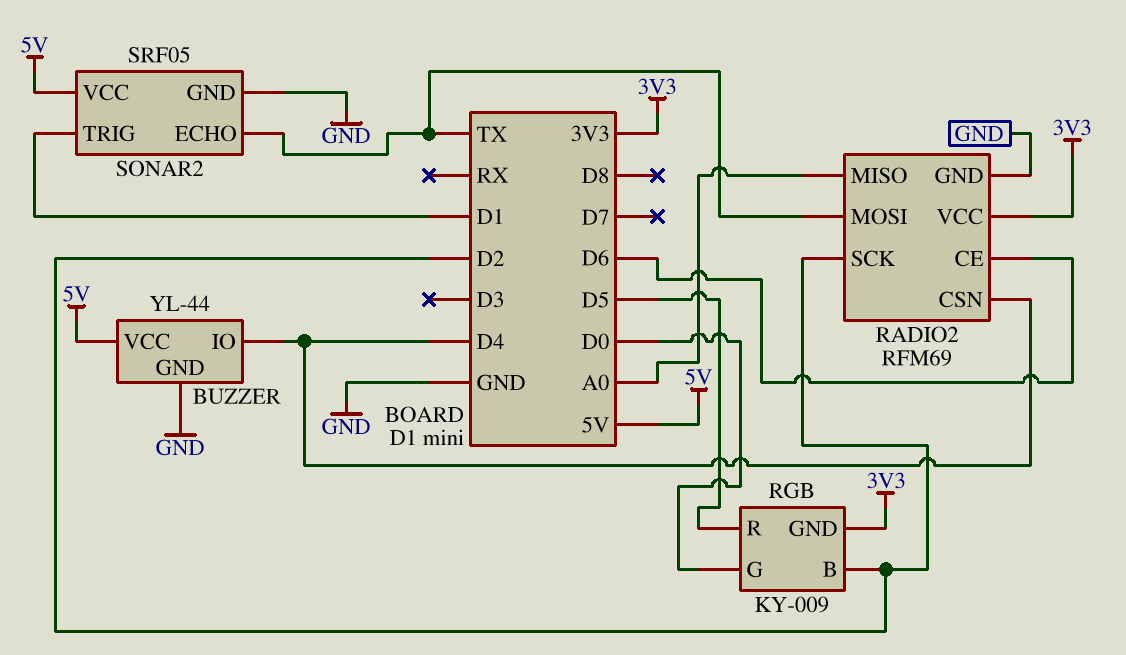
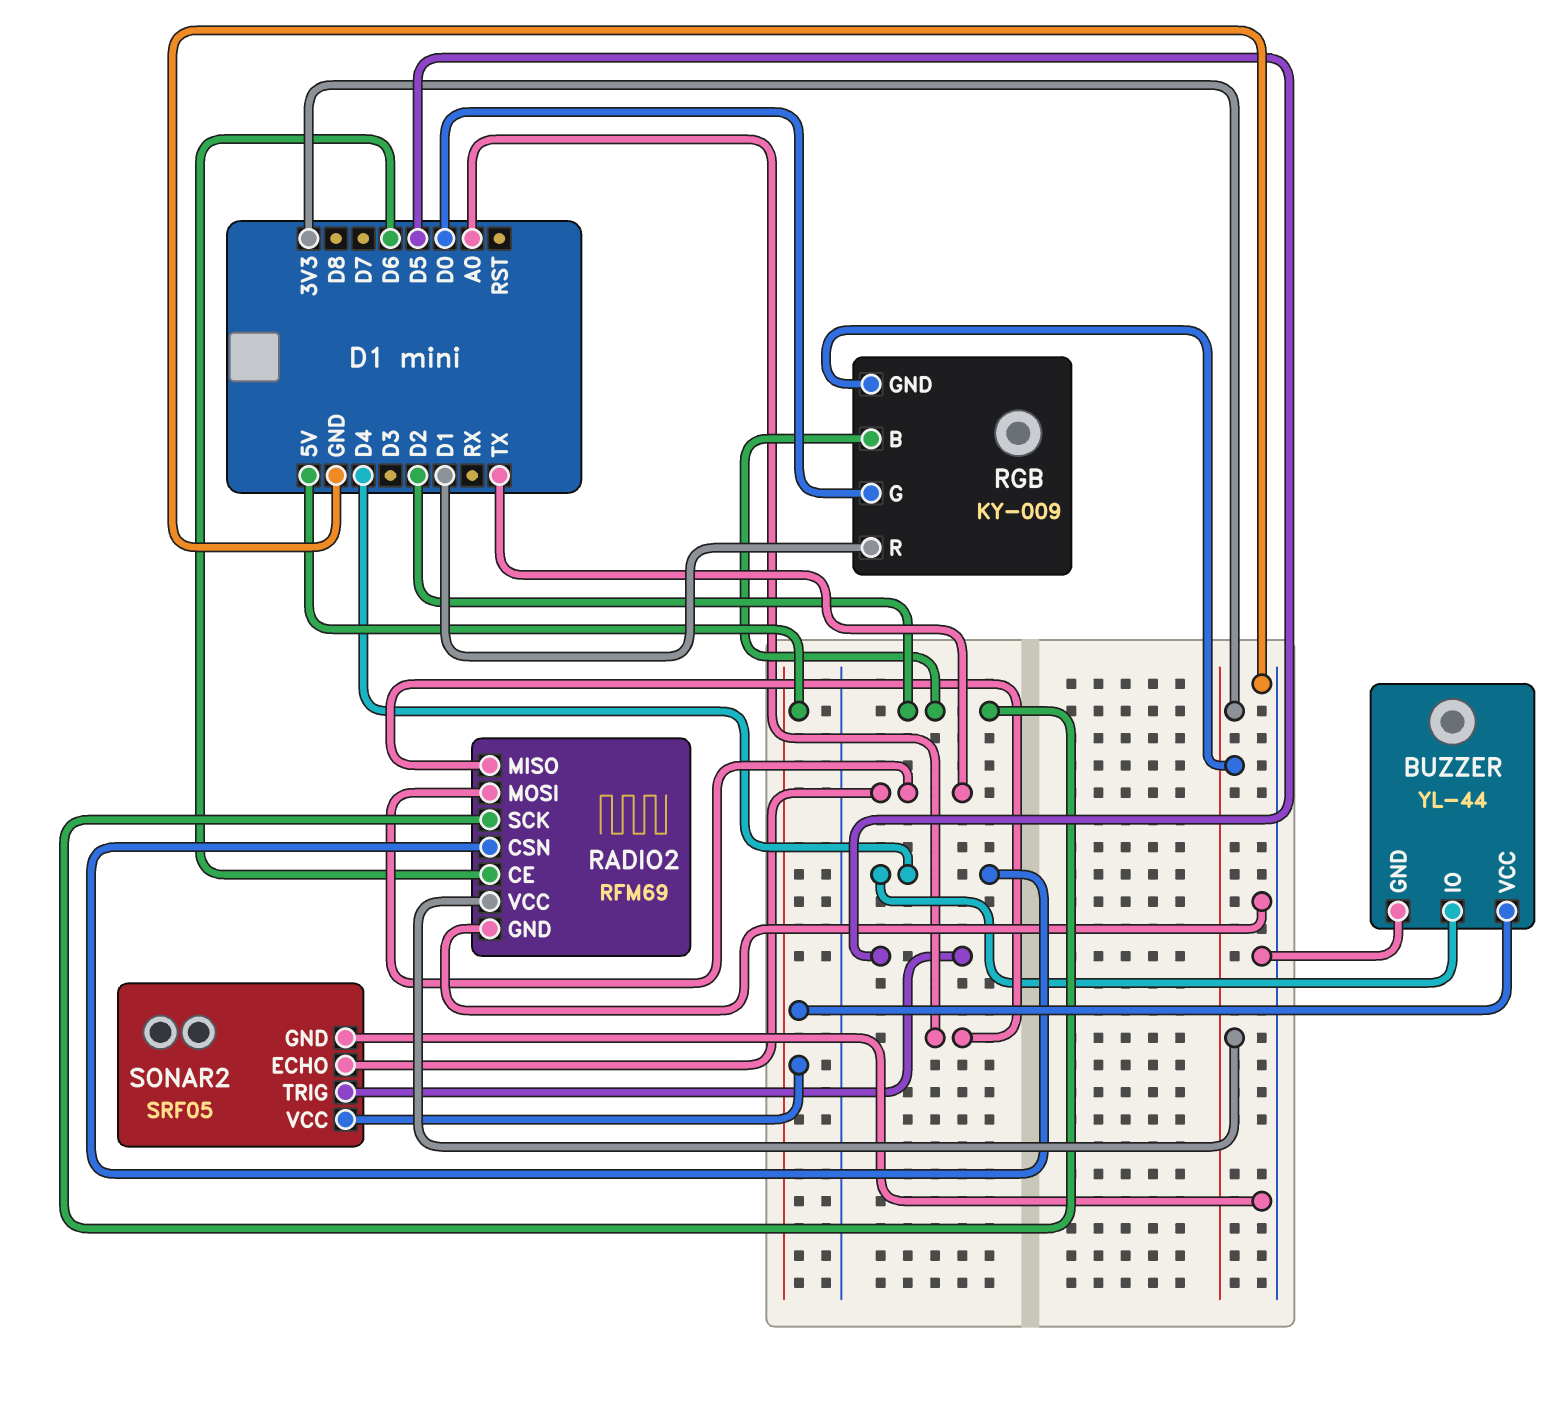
RGB pin R: D5 -> D1
SONAR2 pin TRIG: D1 -> D5

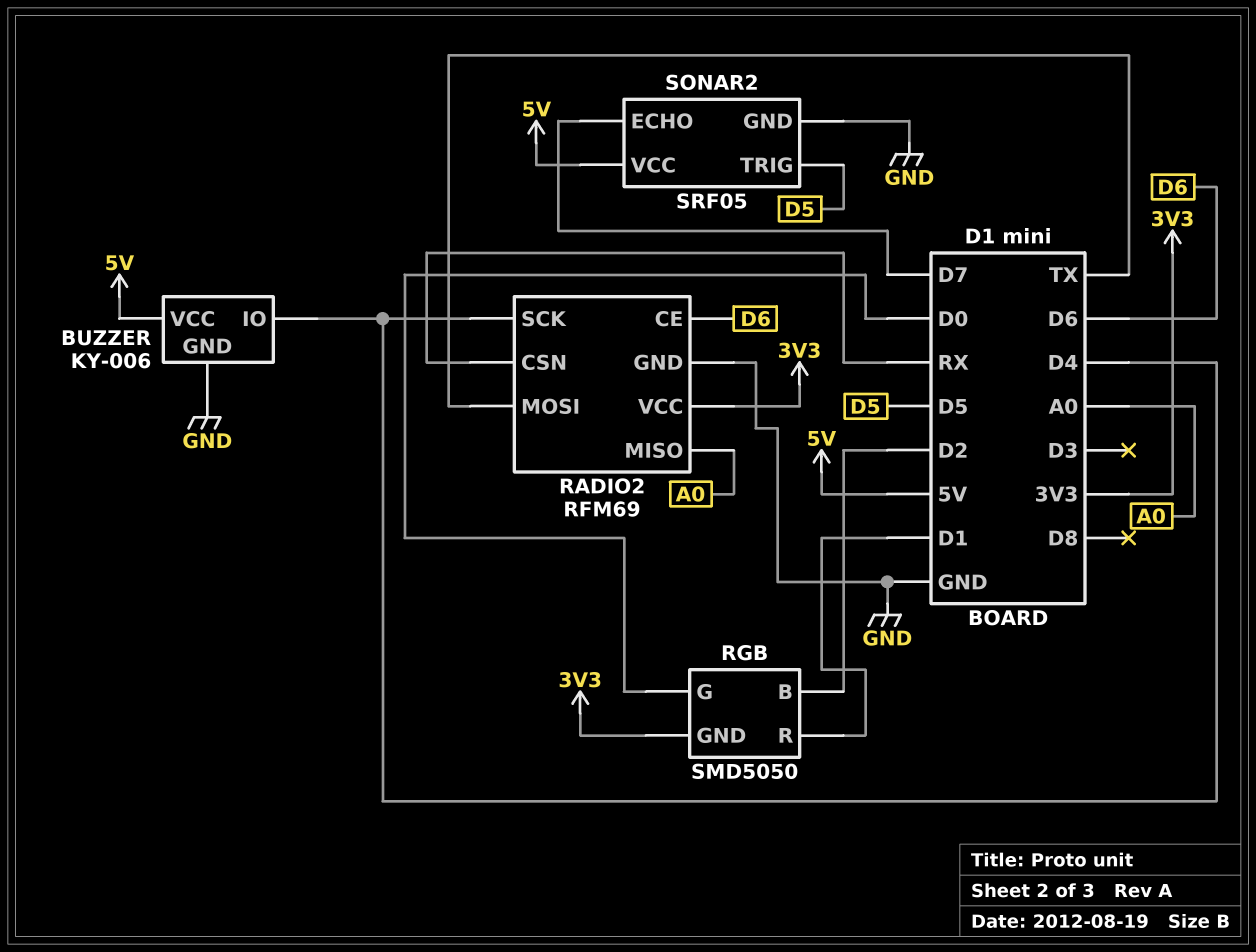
BUZZER: YL-44 -> KY-006
RADIO2 pin CSN: D4 -> RX
RADIO2 pin SCK: D2 -> D4
RGB: KY-009 -> SMD5050
SONAR2 pin ECHO: TX -> D7

